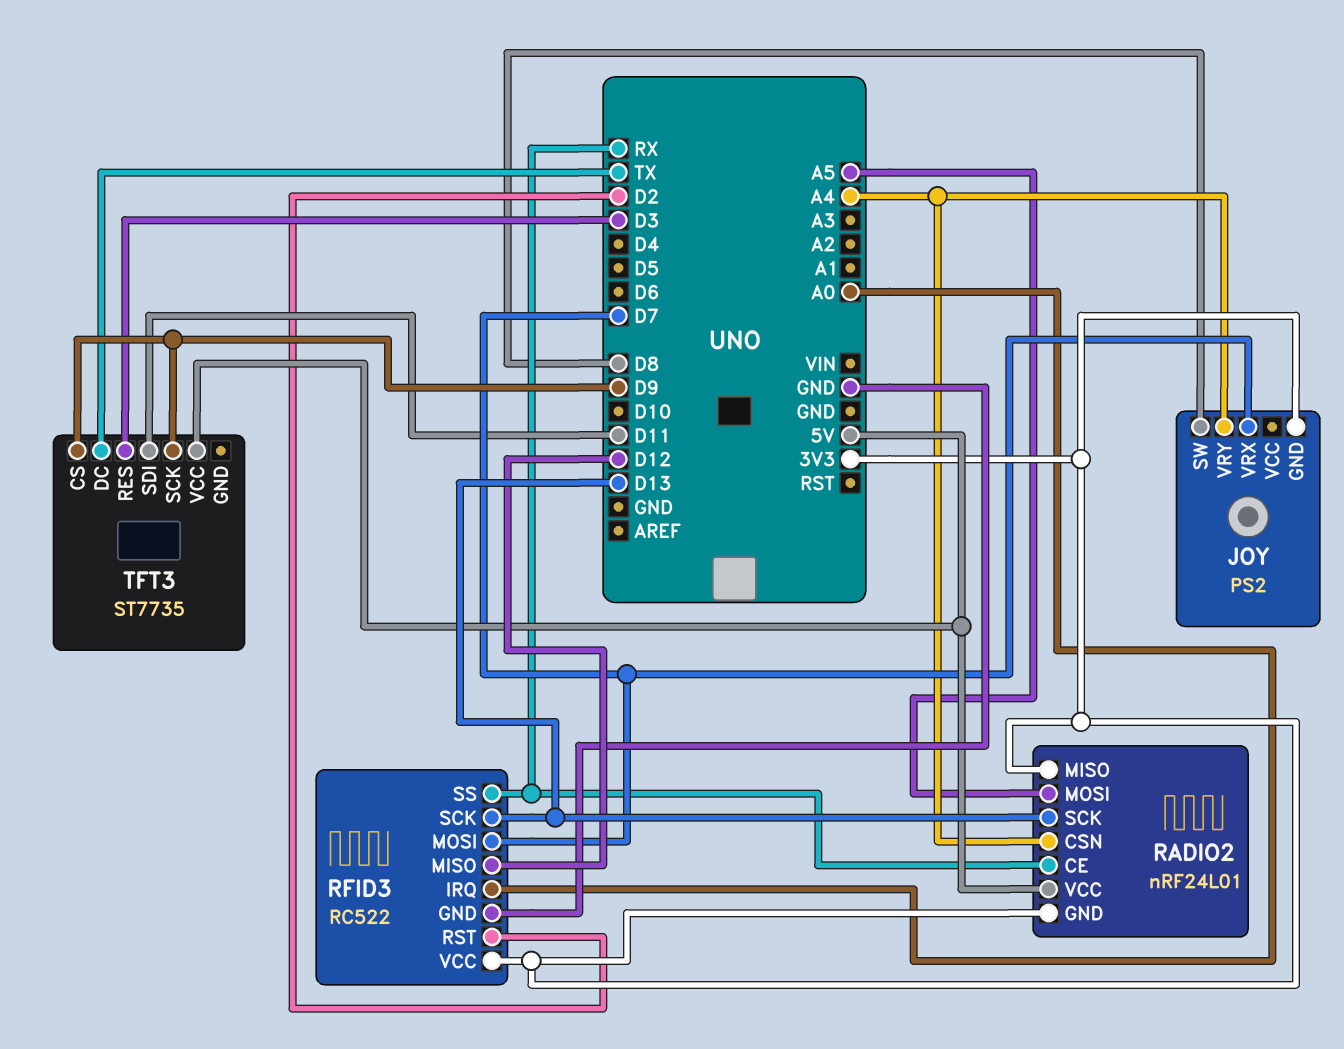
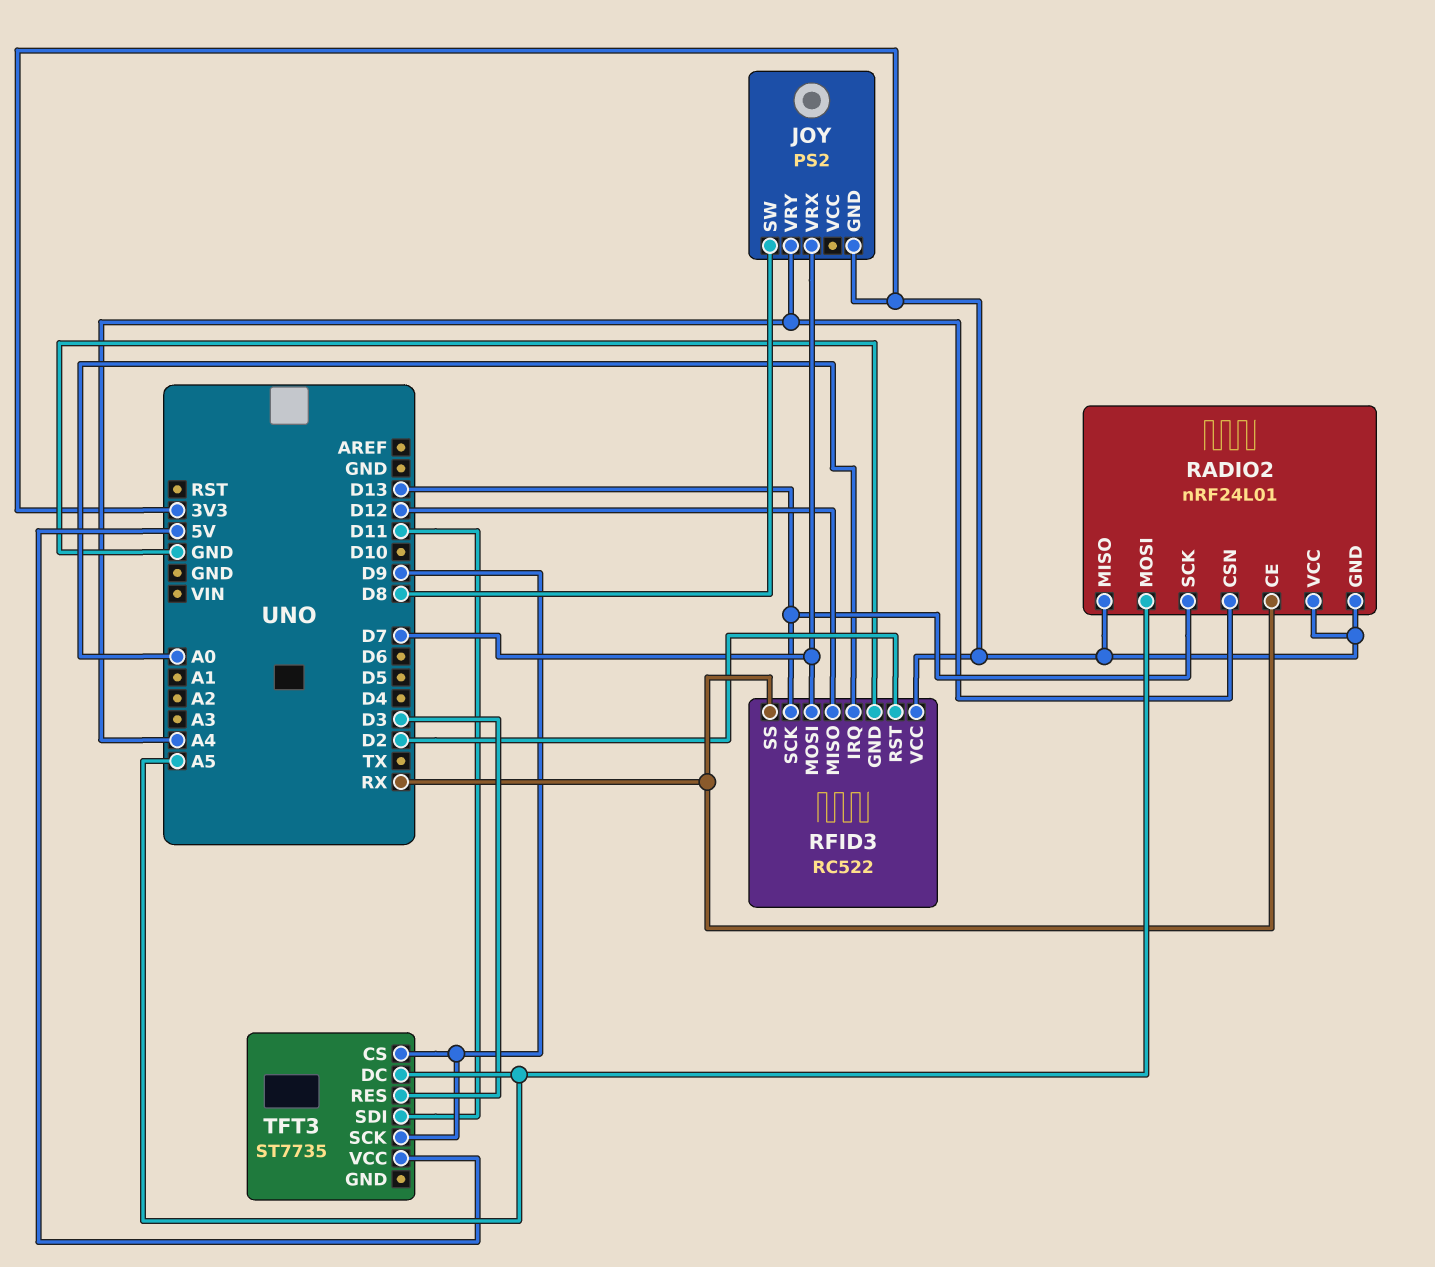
RADIO2 pin VCC: 5V -> 3V3
TFT3 pin DC: TX -> A5

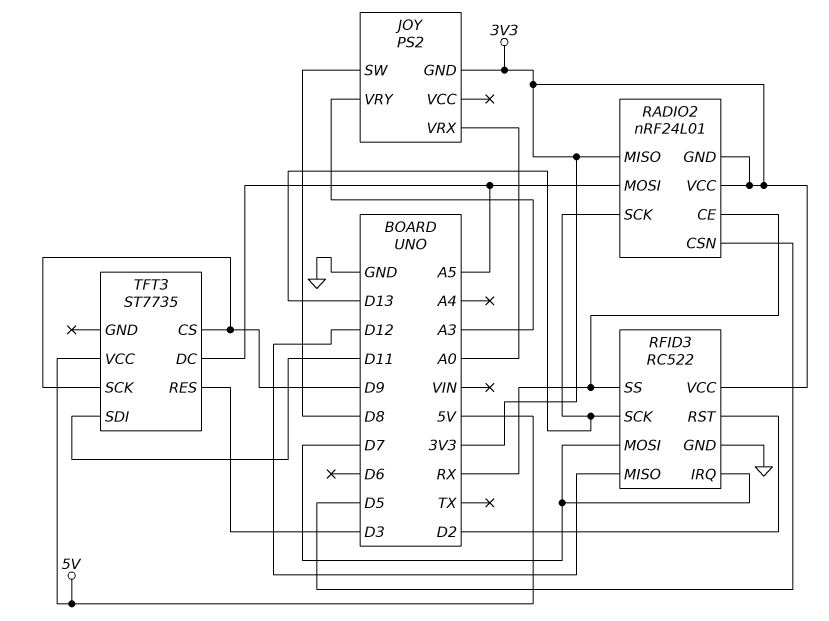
JOY pin VRX: D7 -> A0
JOY pin VRY: A4 -> A3
RADIO2 pin CSN: A4 -> D5
RFID3 pin IRQ: A0 -> D7

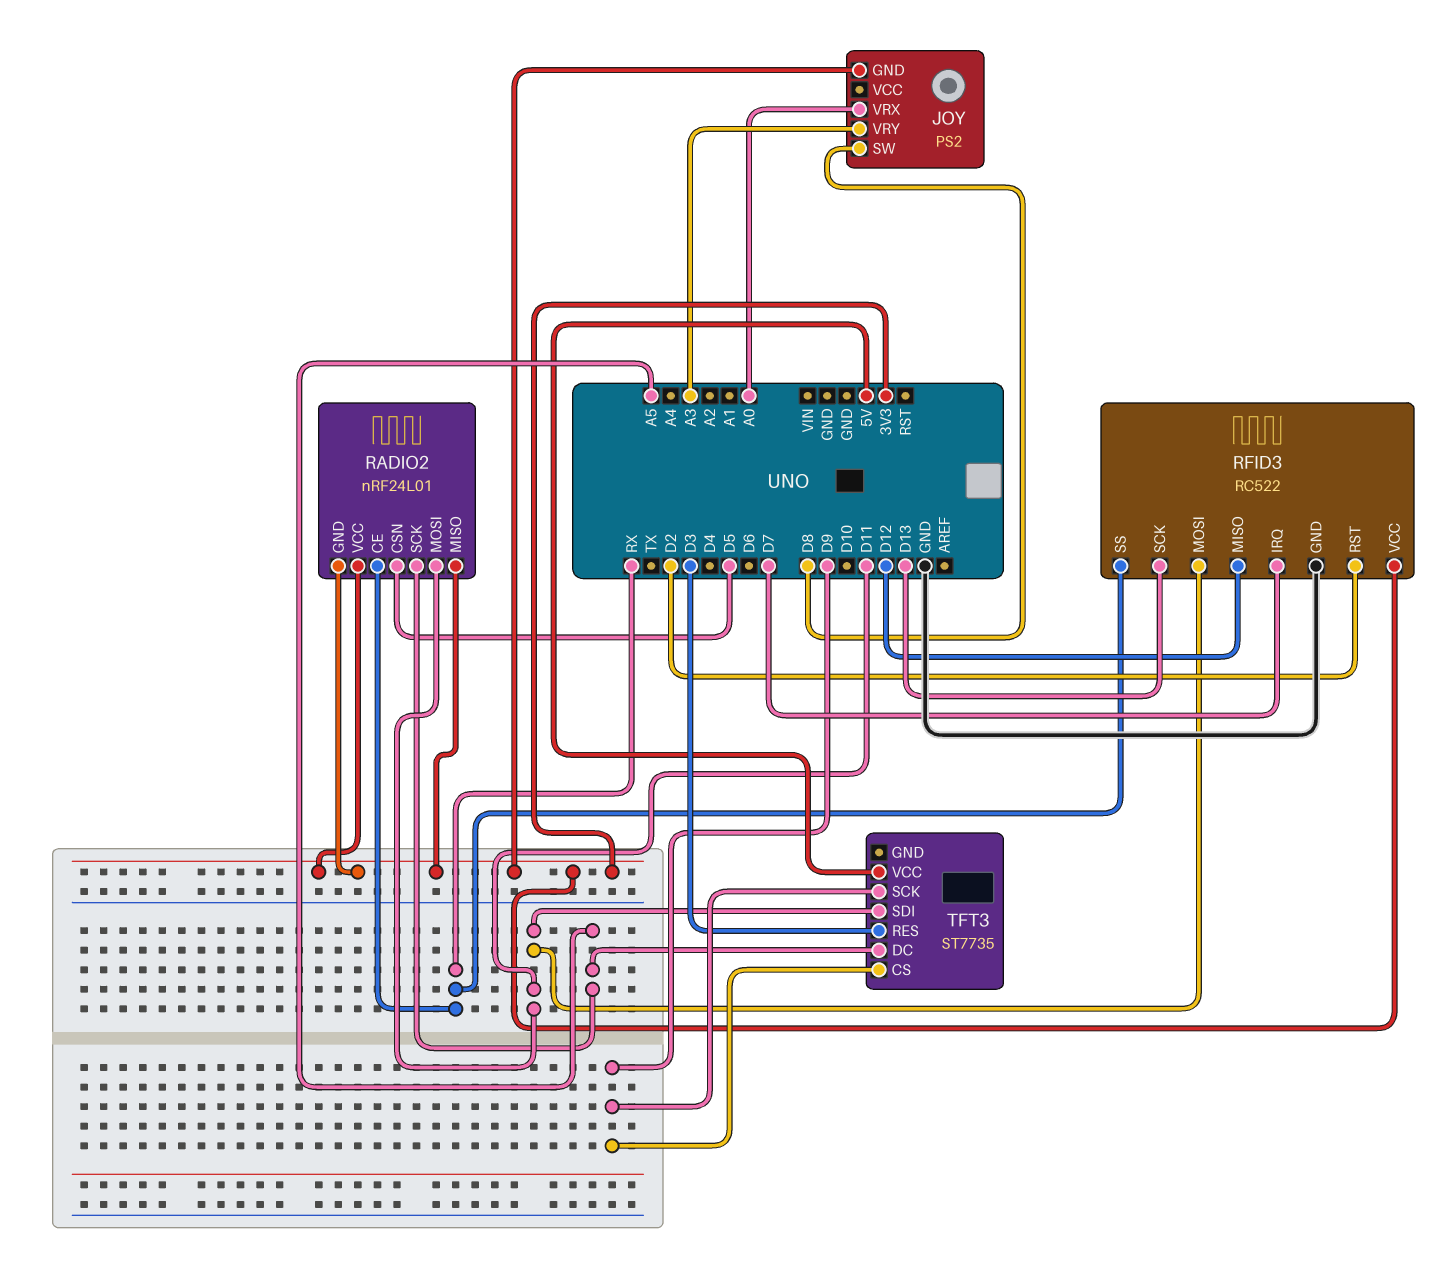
RADIO2 pin MOSI: A5 -> D11
RADIO2 pin SCK: D13 -> A5
RFID3 pin MOSI: D7 -> D11

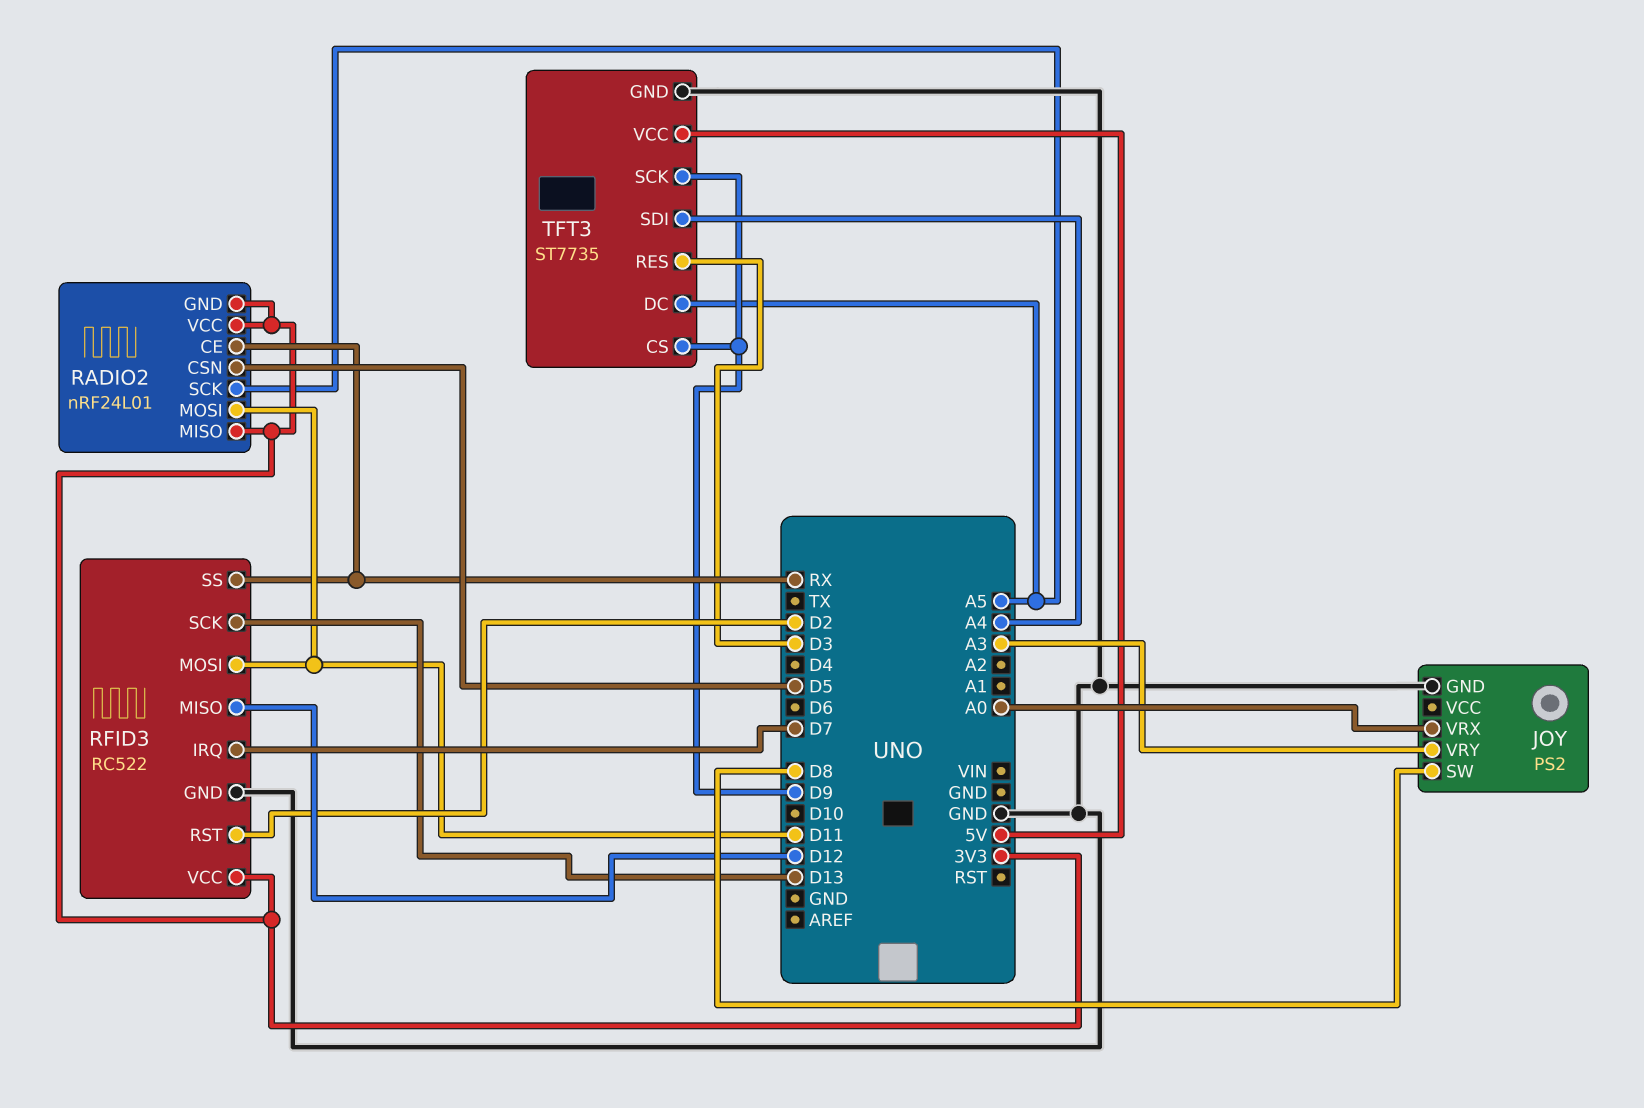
JOY pin GND: 3V3 -> GND
TFT3 pin GND: none -> GND
TFT3 pin SDI: D11 -> A4

